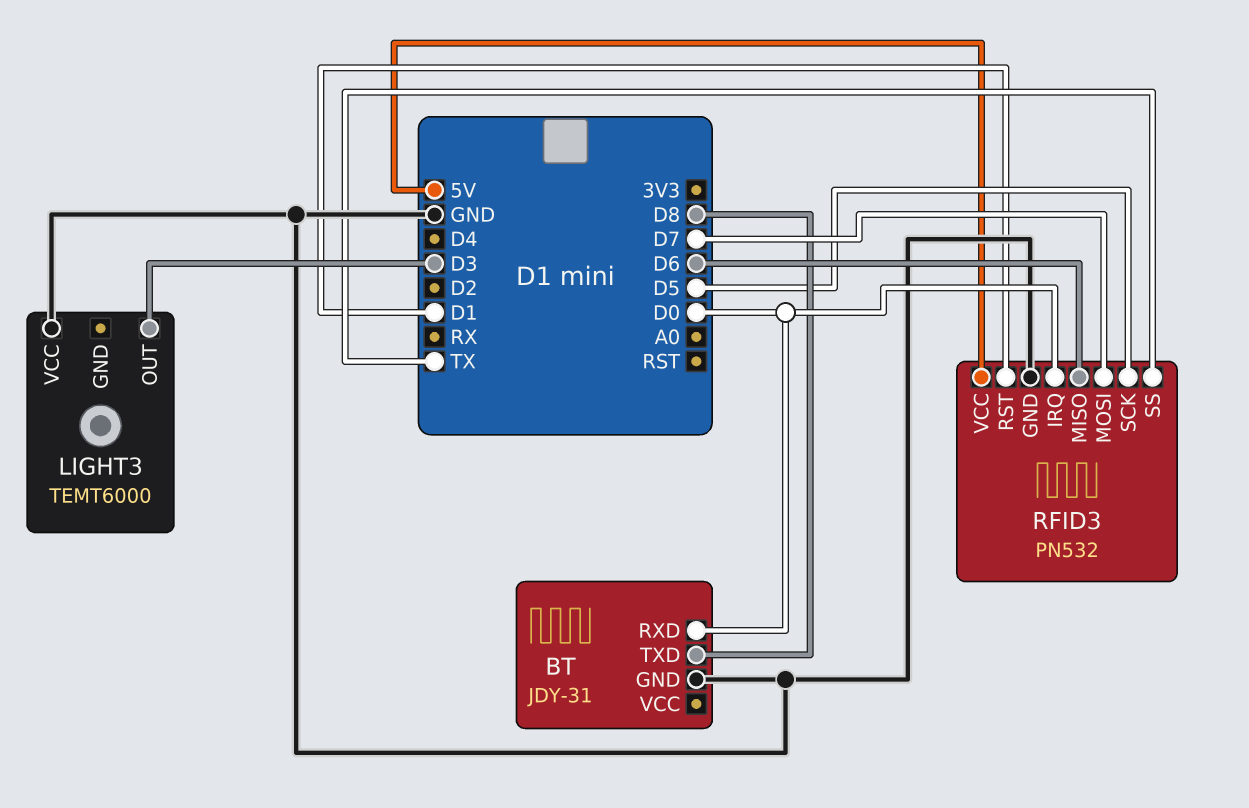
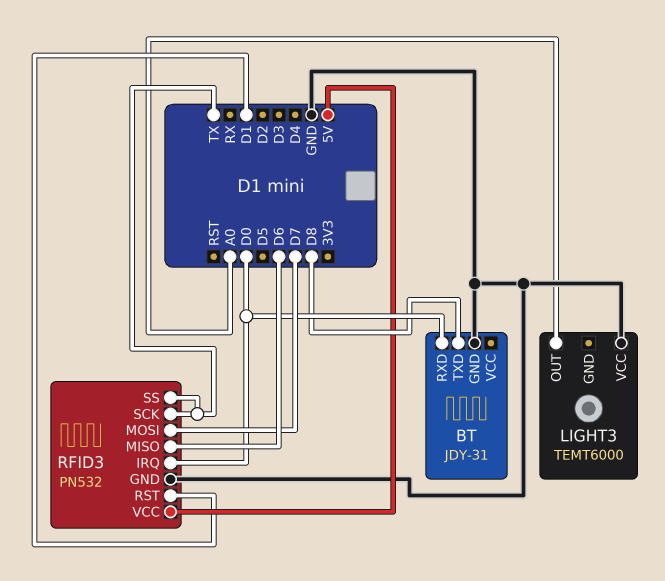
LIGHT3 pin OUT: D3 -> A0
RFID3 pin SCK: D5 -> TX

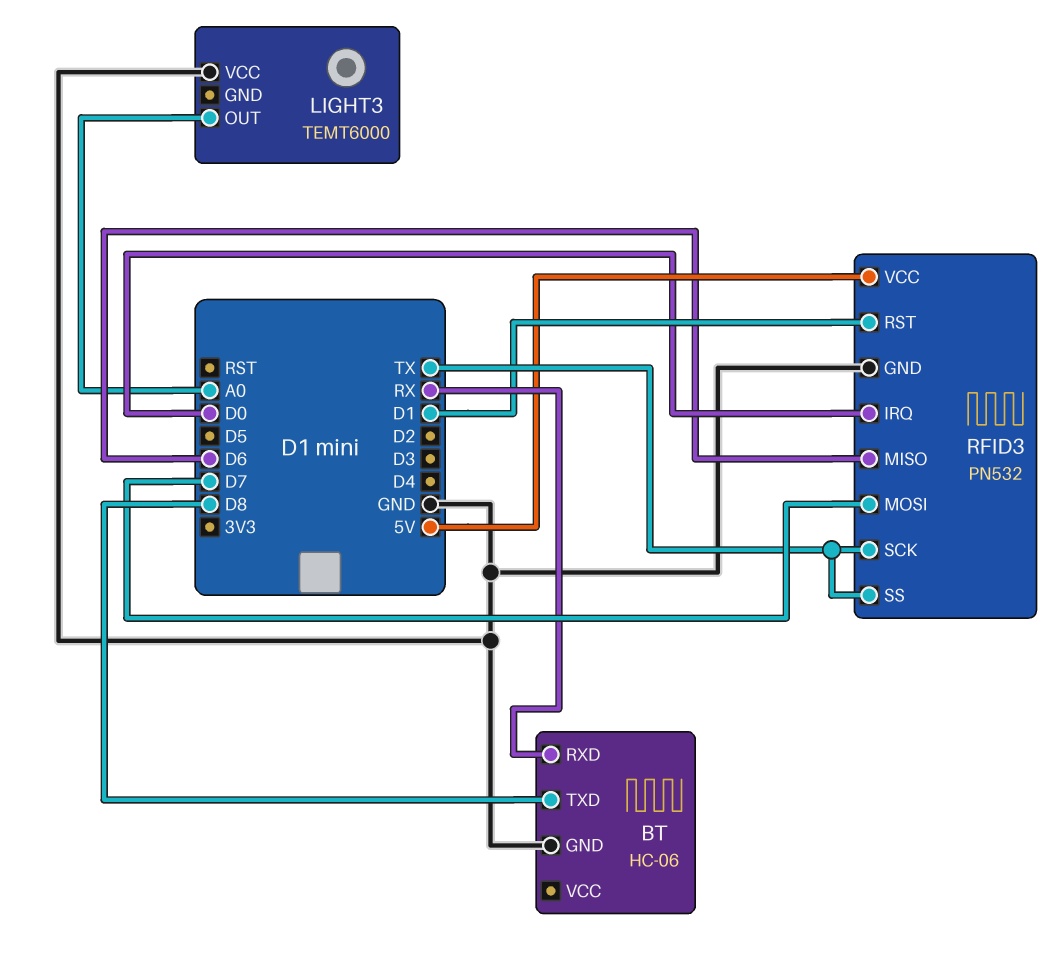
BT: JDY-31 -> HC-06
BT pin RXD: D0 -> RX

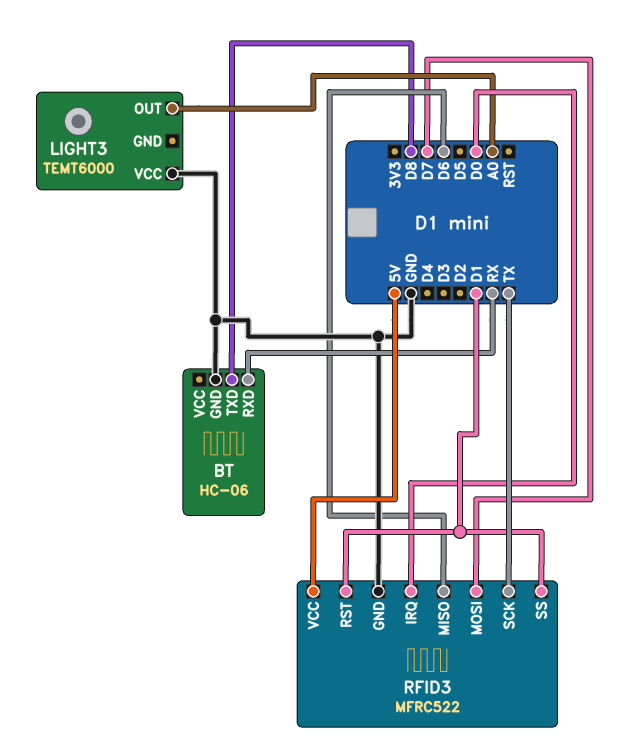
RFID3: PN532 -> MFRC522
RFID3 pin SS: TX -> D1

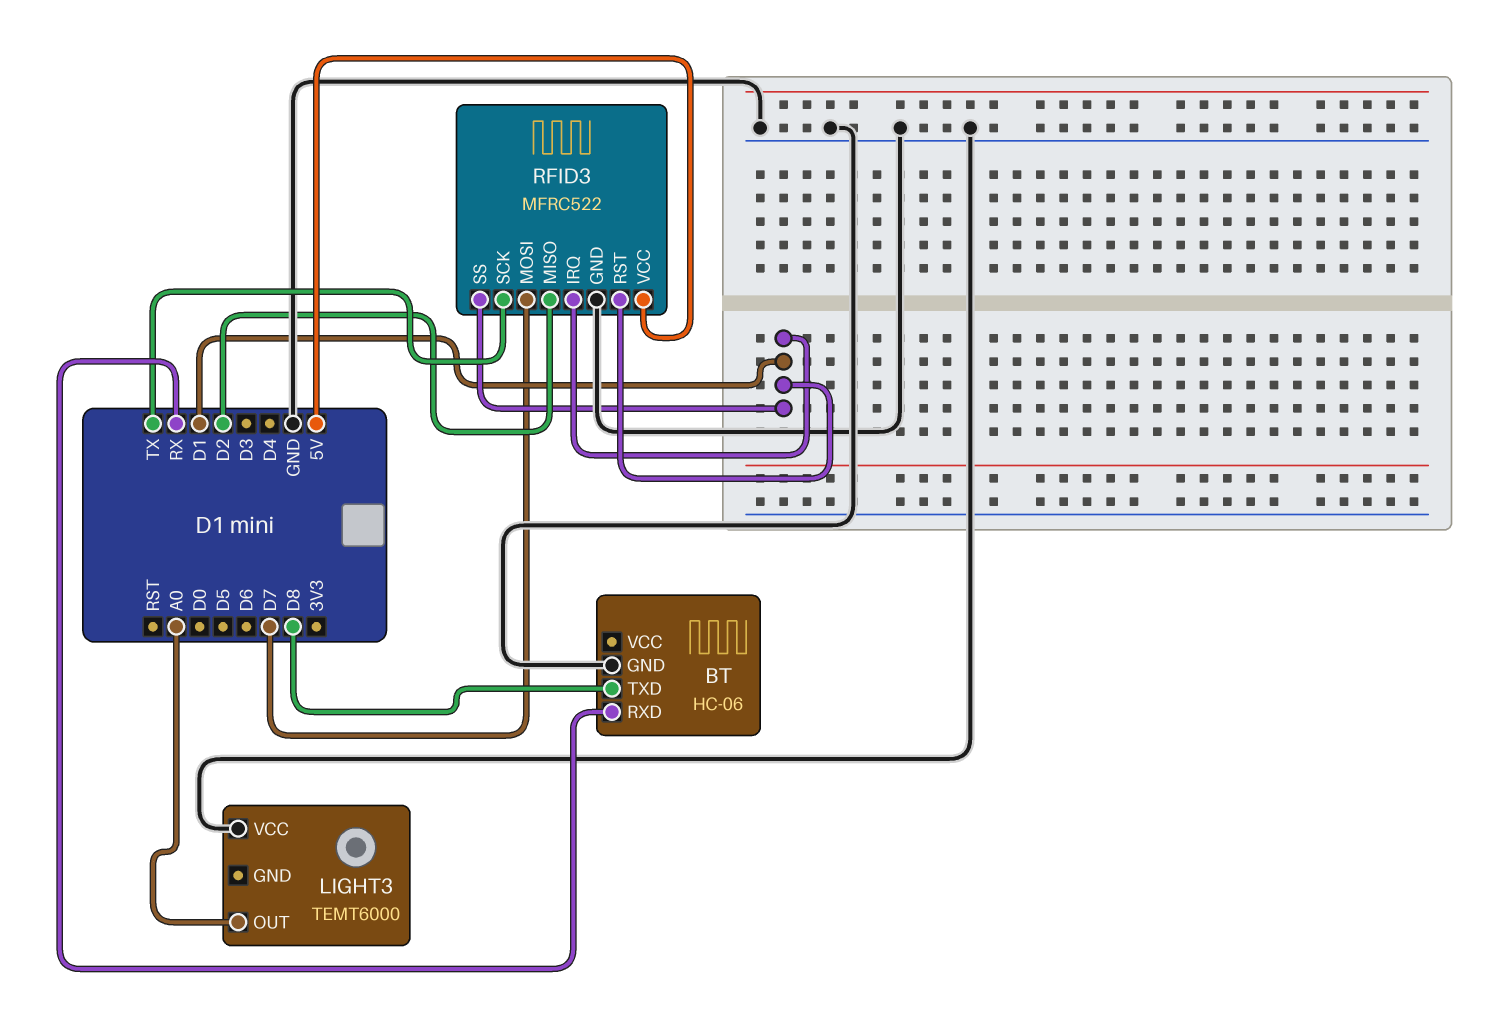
RFID3 pin IRQ: D0 -> D1
RFID3 pin MISO: D6 -> D2

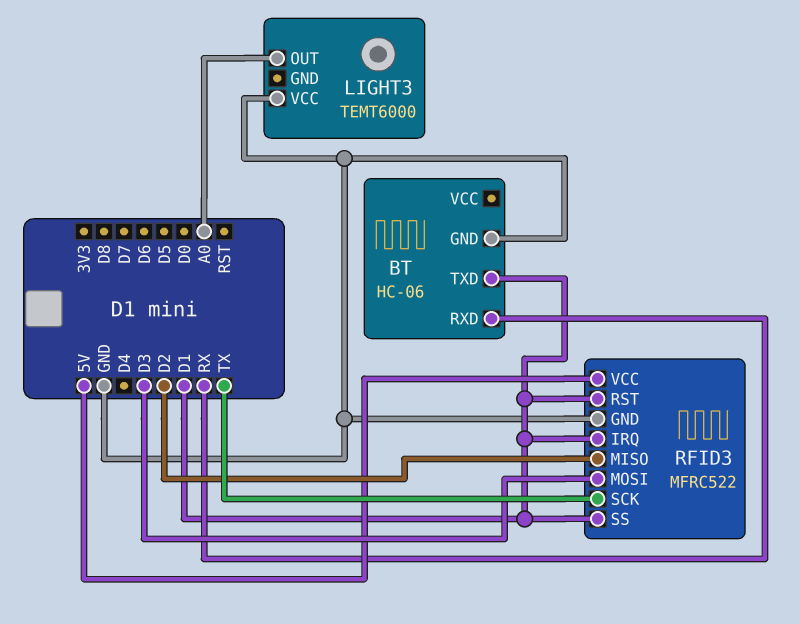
BT pin TXD: D8 -> D1
RFID3 pin MOSI: D7 -> D3

